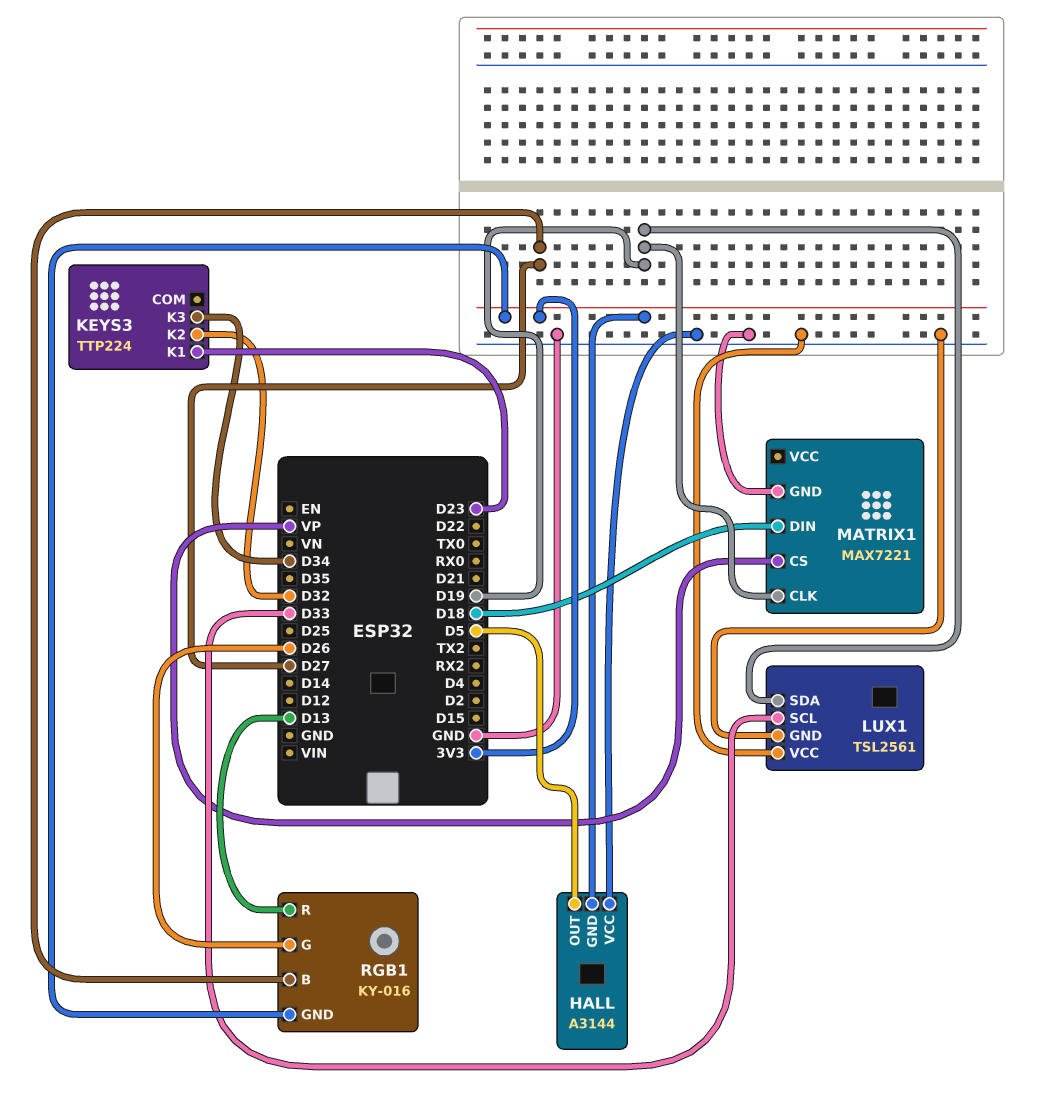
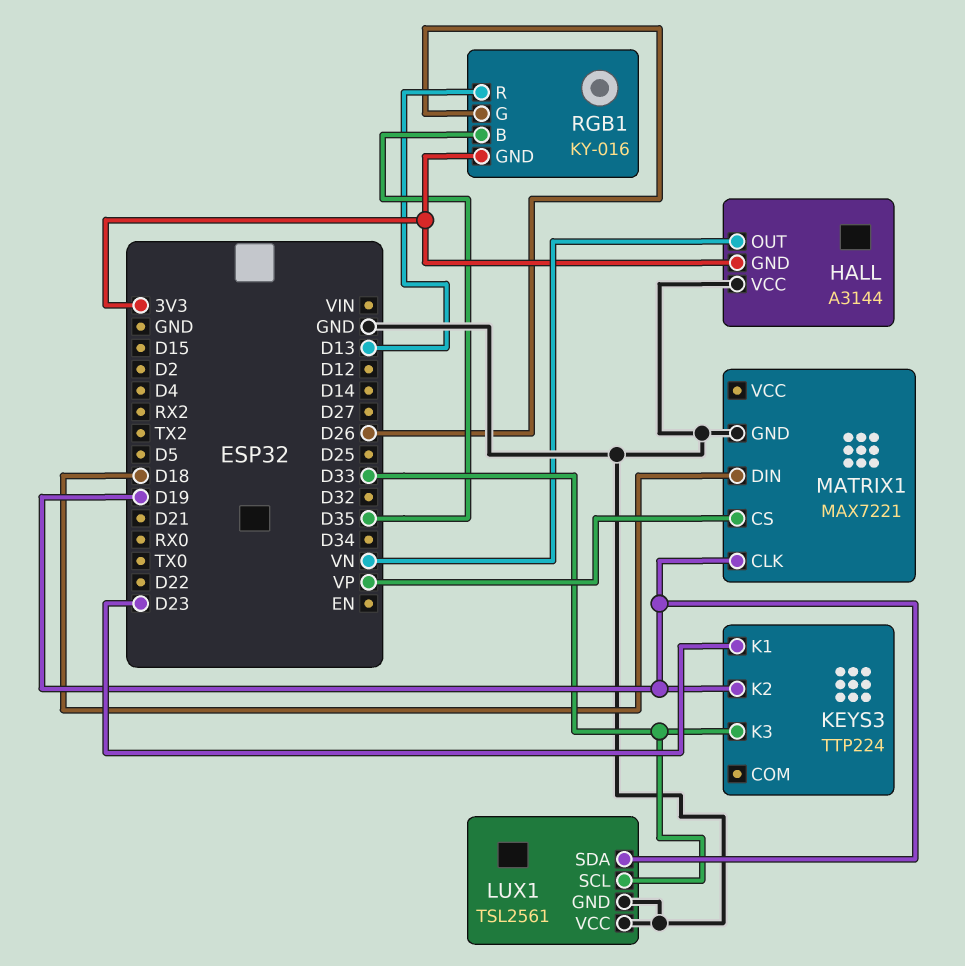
HALL pin OUT: D5 -> VN
KEYS3 pin K2: D32 -> D19
KEYS3 pin K3: D34 -> D33
RGB1 pin B: D27 -> D35

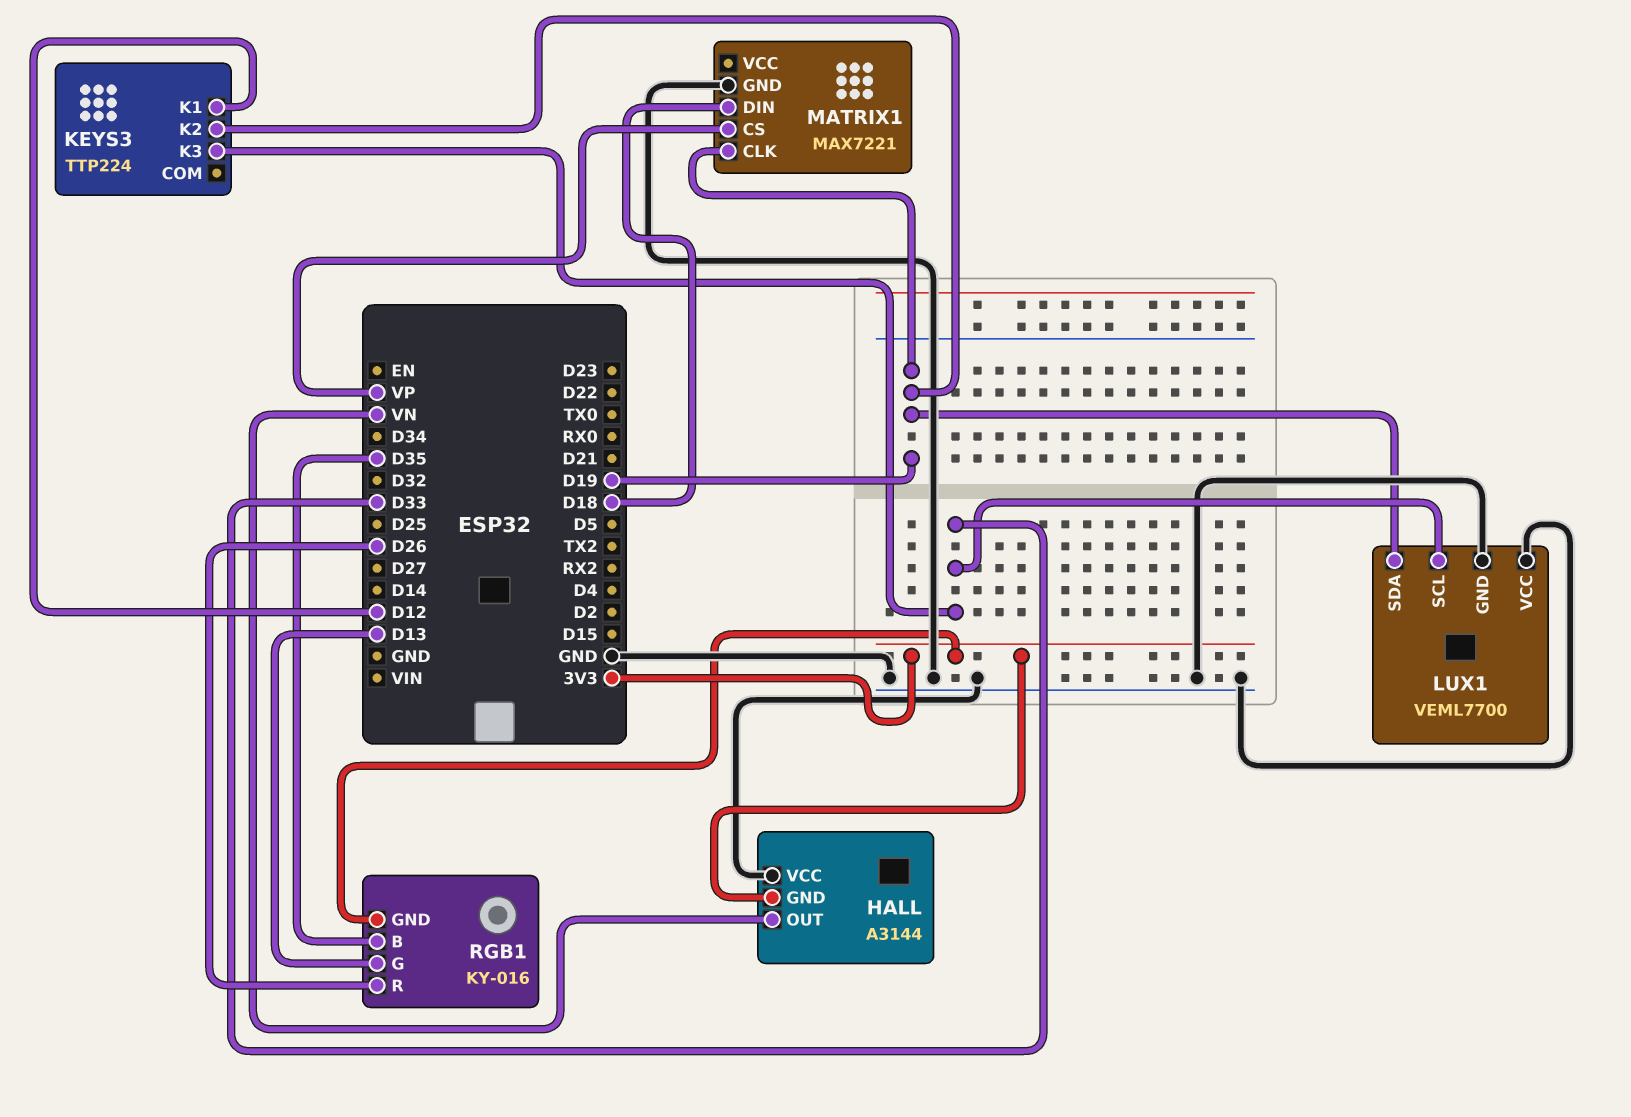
KEYS3 pin K1: D23 -> D12
LUX1: TSL2561 -> VEML7700
RGB1 pin G: D26 -> D13
RGB1 pin R: D13 -> D26

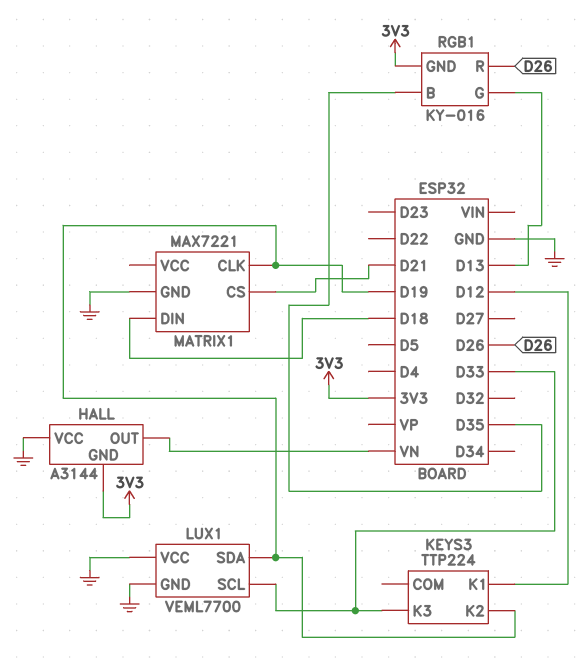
MATRIX1 pin CS: VP -> D21

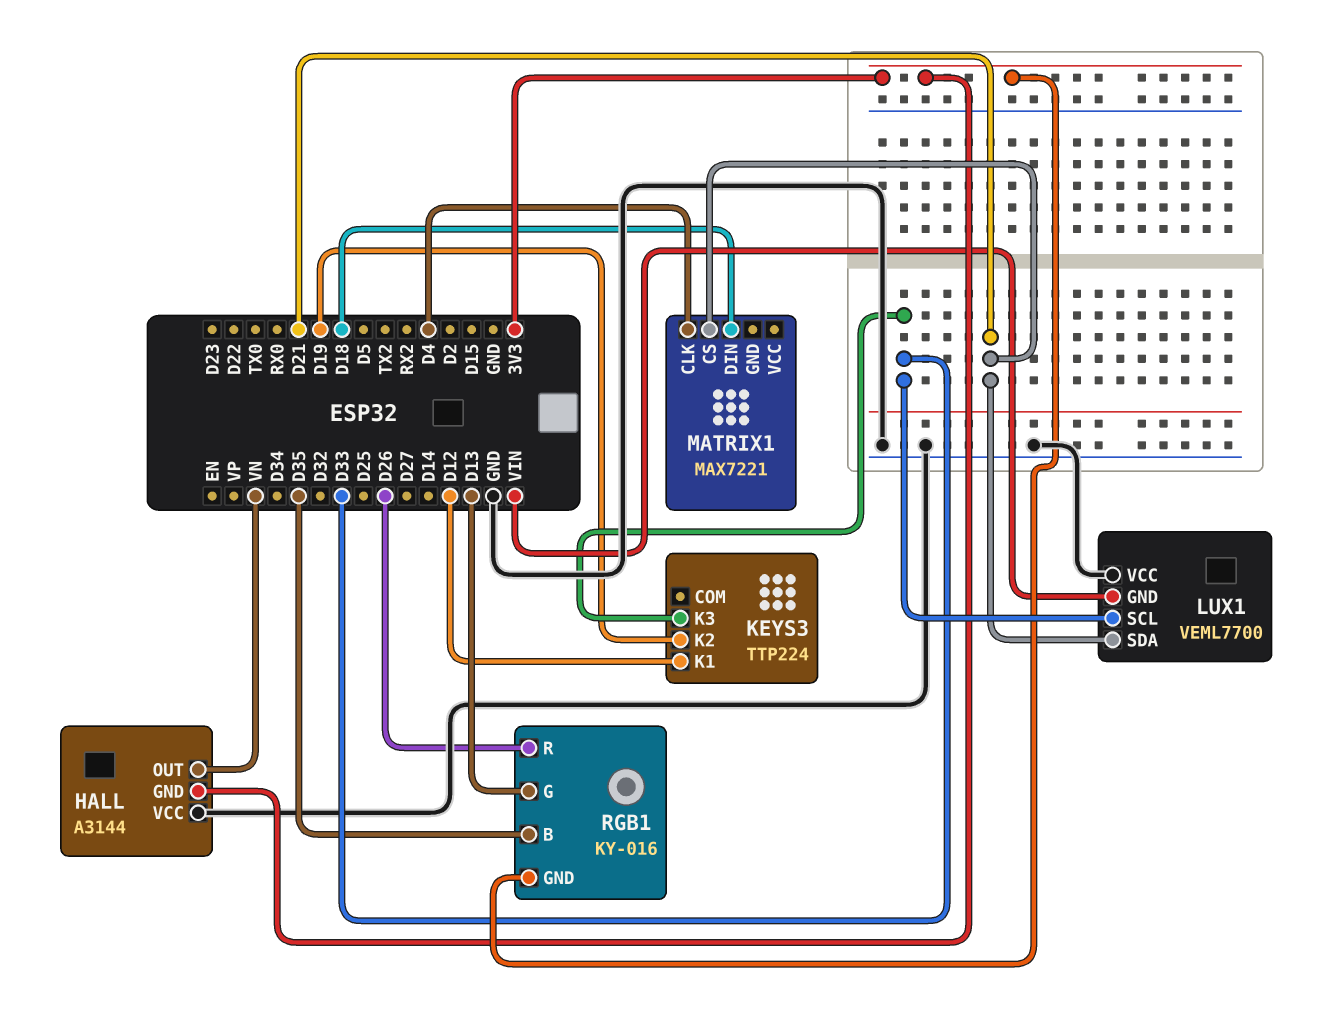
LUX1 pin GND: GND -> VIN
LUX1 pin SDA: D19 -> D21
MATRIX1 pin CLK: D19 -> D4
MATRIX1 pin GND: GND -> none

